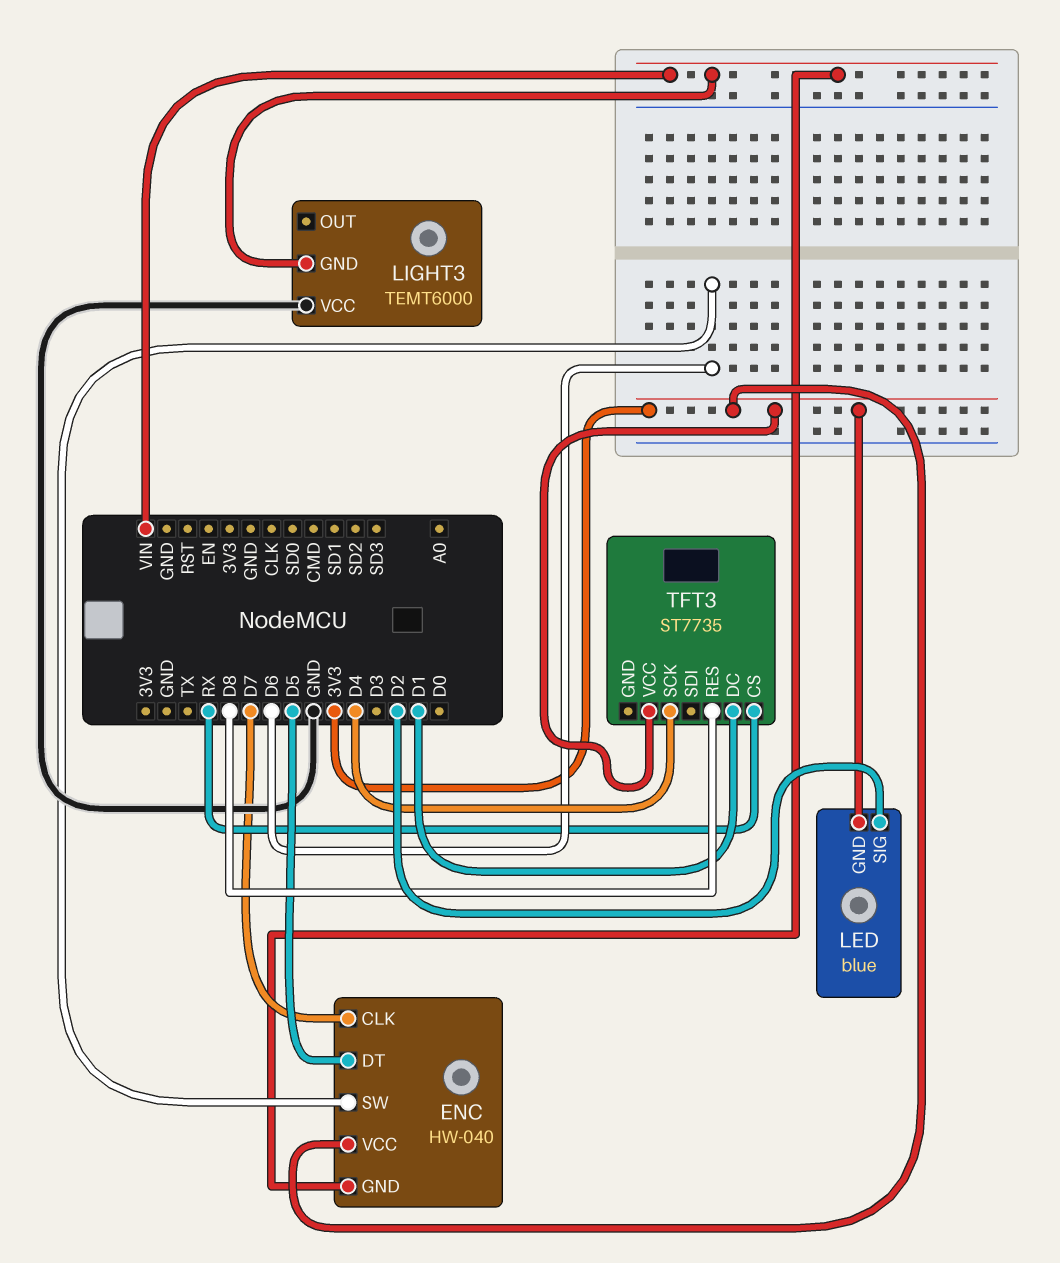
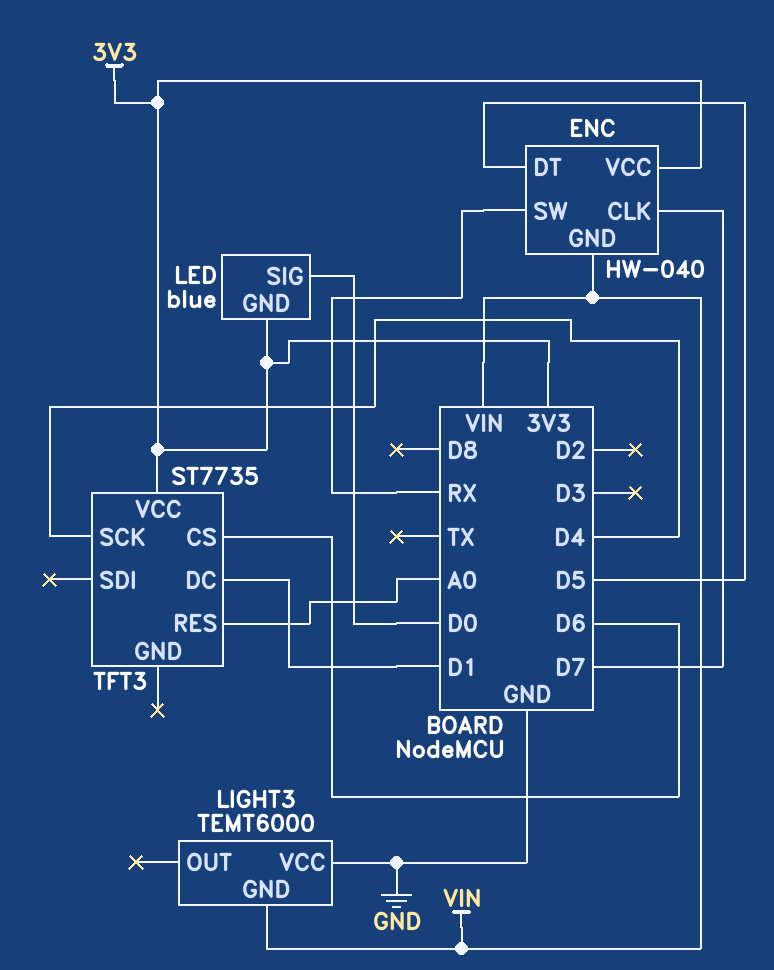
ENC pin SW: D6 -> RX
LED pin SIG: D2 -> D0
TFT3 pin CS: RX -> D6
TFT3 pin RES: D8 -> A0

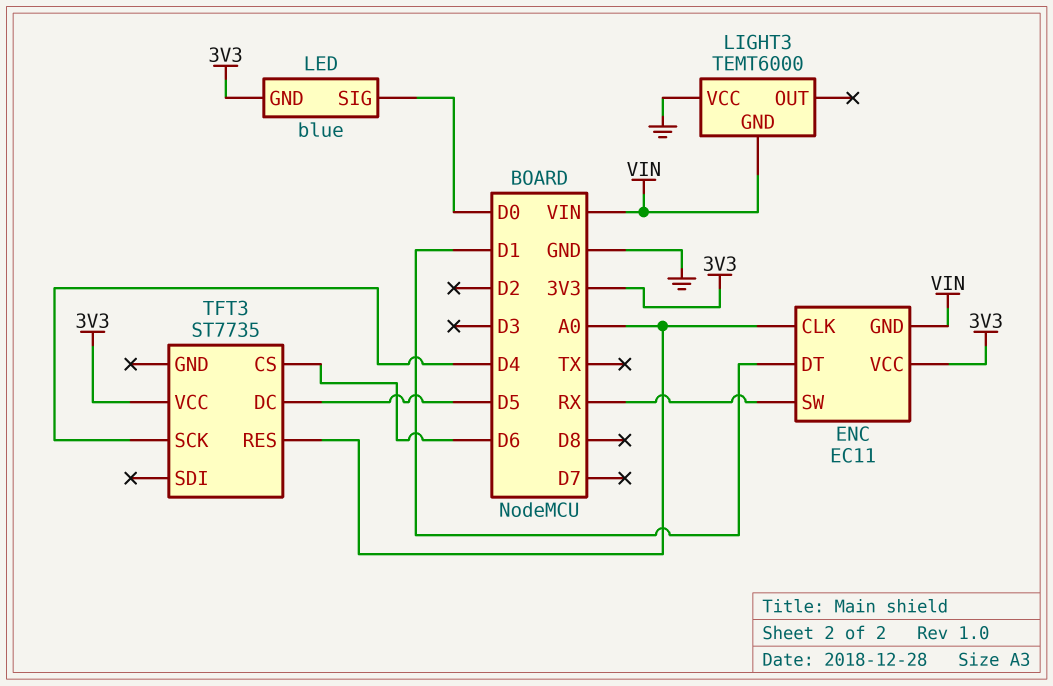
ENC: HW-040 -> EC11
ENC pin CLK: D7 -> A0
ENC pin DT: D5 -> D1
TFT3 pin DC: D1 -> D5

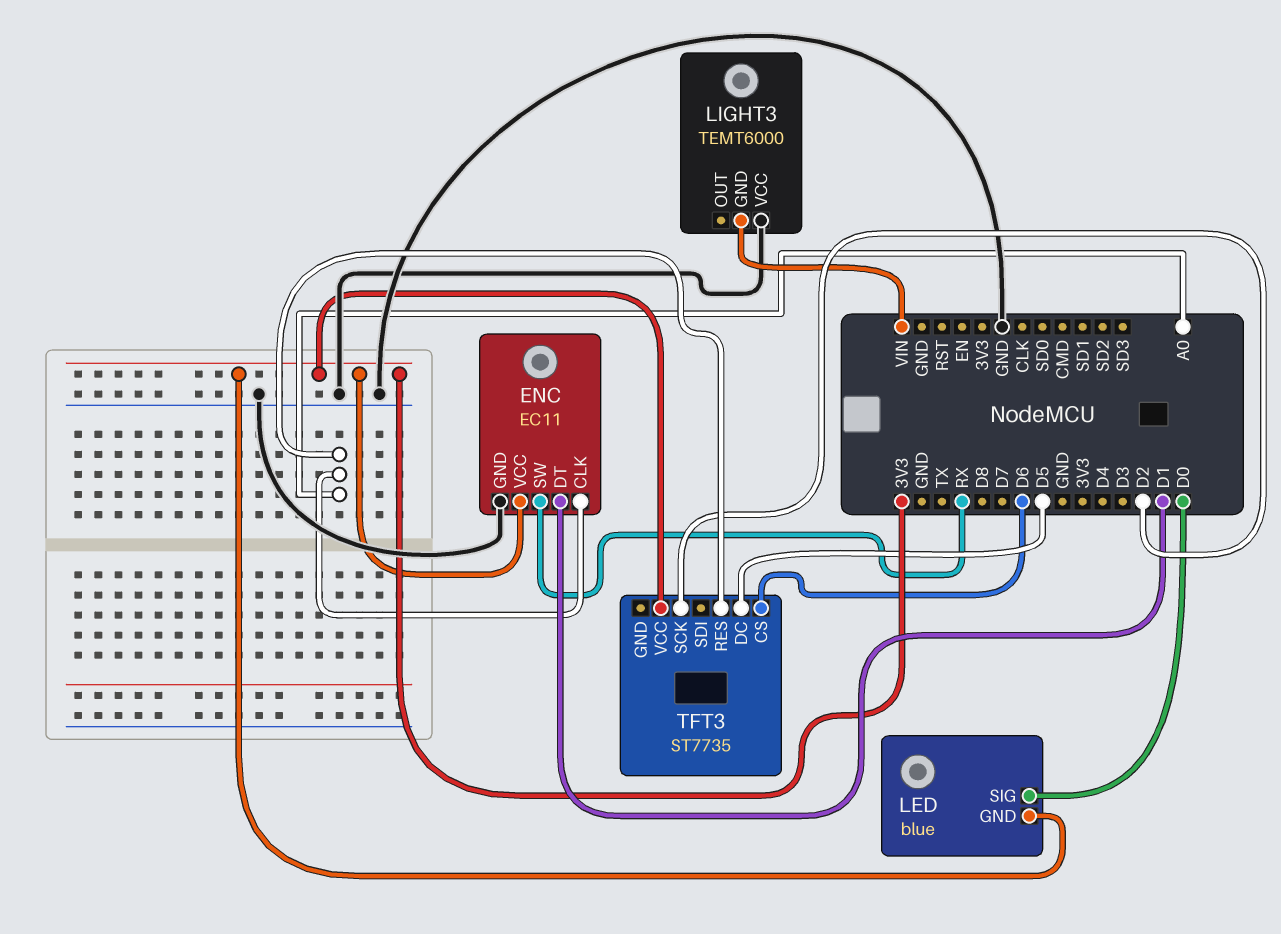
ENC pin GND: VIN -> GND
TFT3 pin SCK: D4 -> D2

